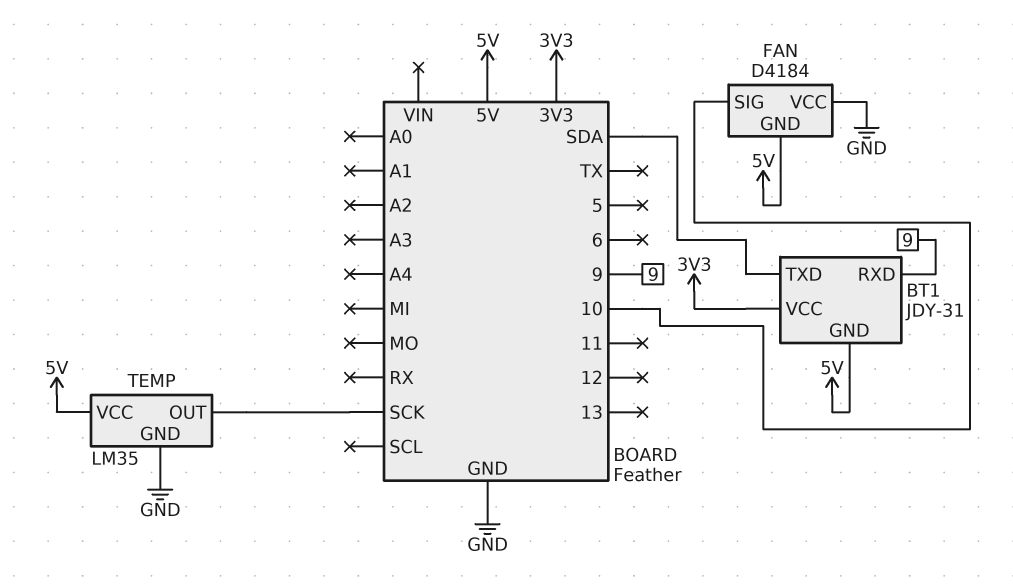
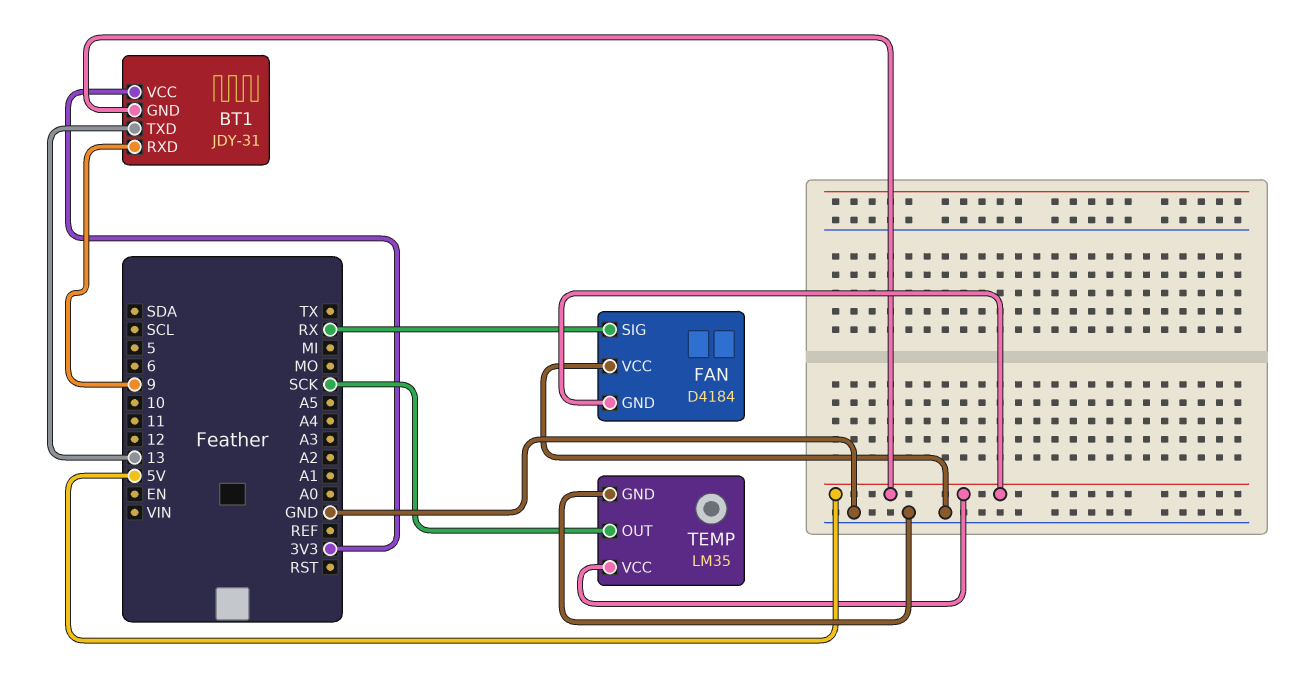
BT1 pin TXD: SDA -> 13
FAN pin SIG: 10 -> RX

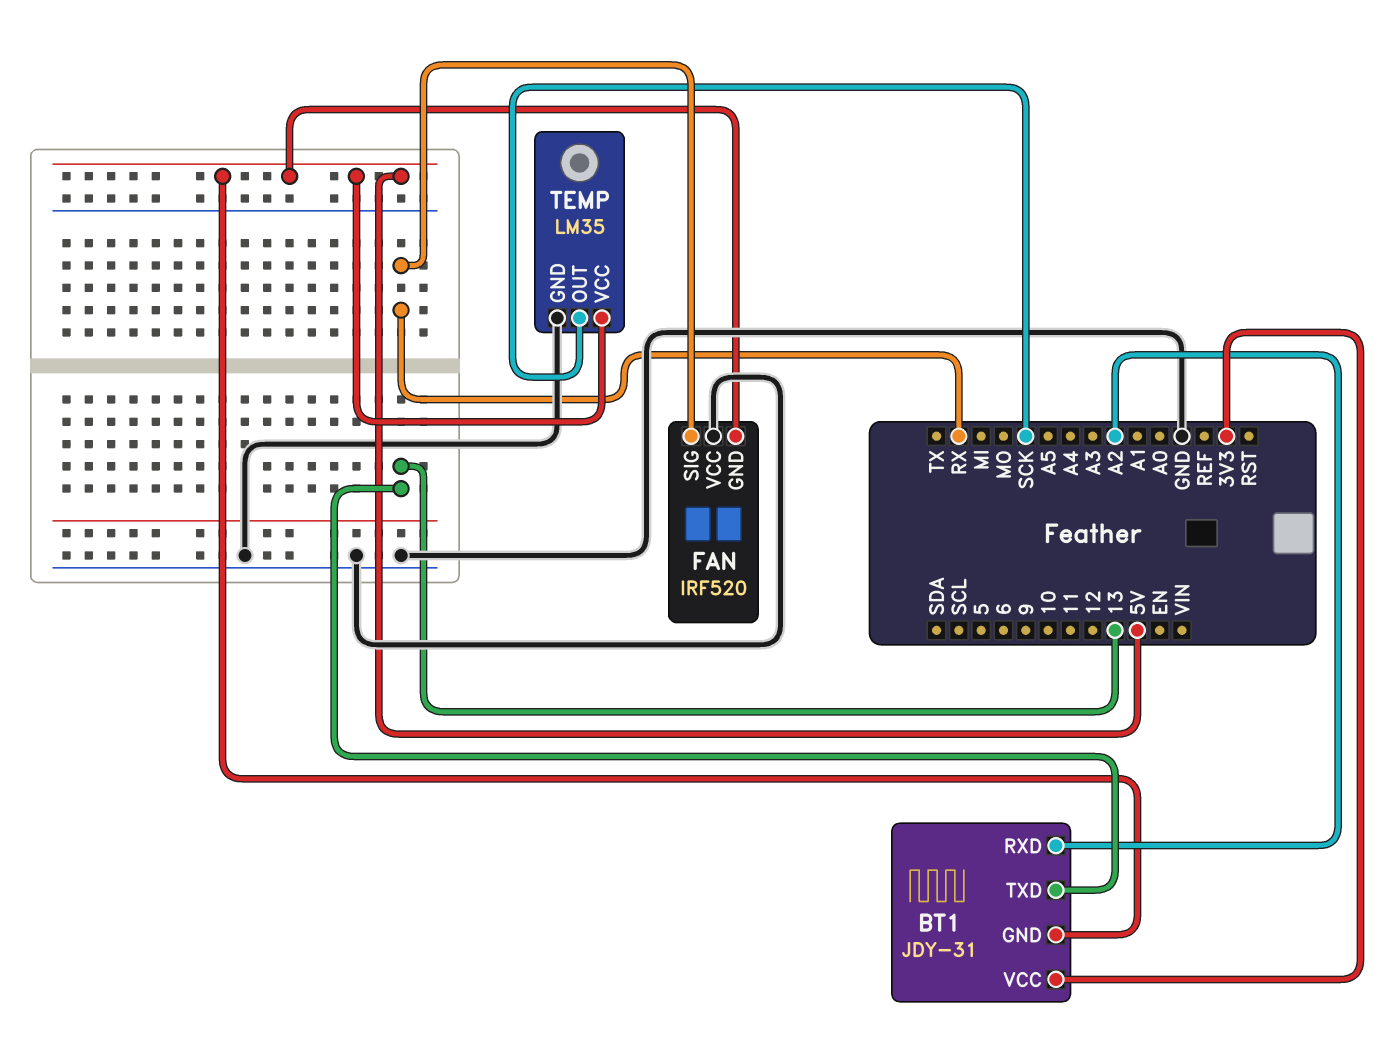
BT1 pin RXD: 9 -> A2
FAN: D4184 -> IRF520

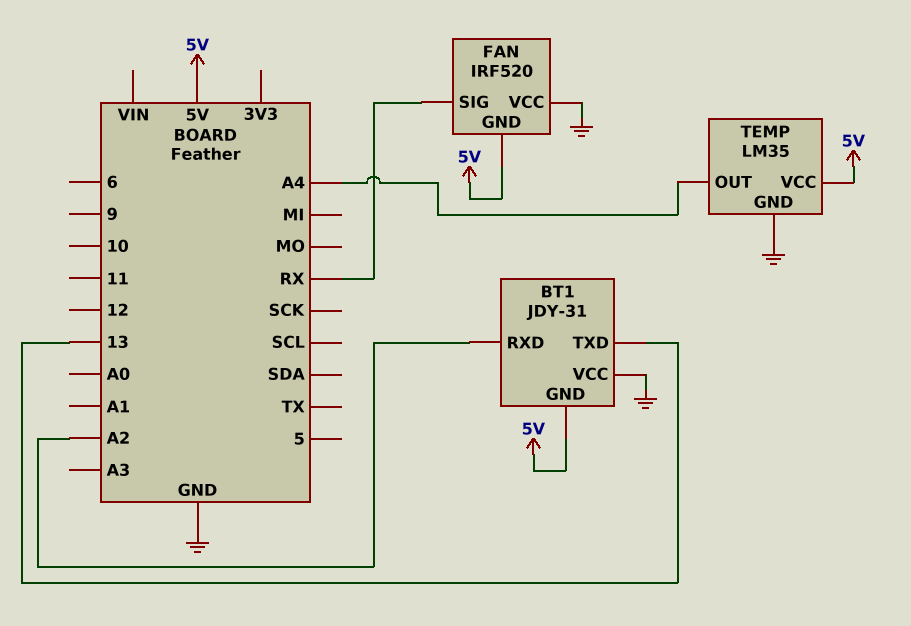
BT1 pin VCC: 3V3 -> GND
TEMP pin OUT: SCK -> A4

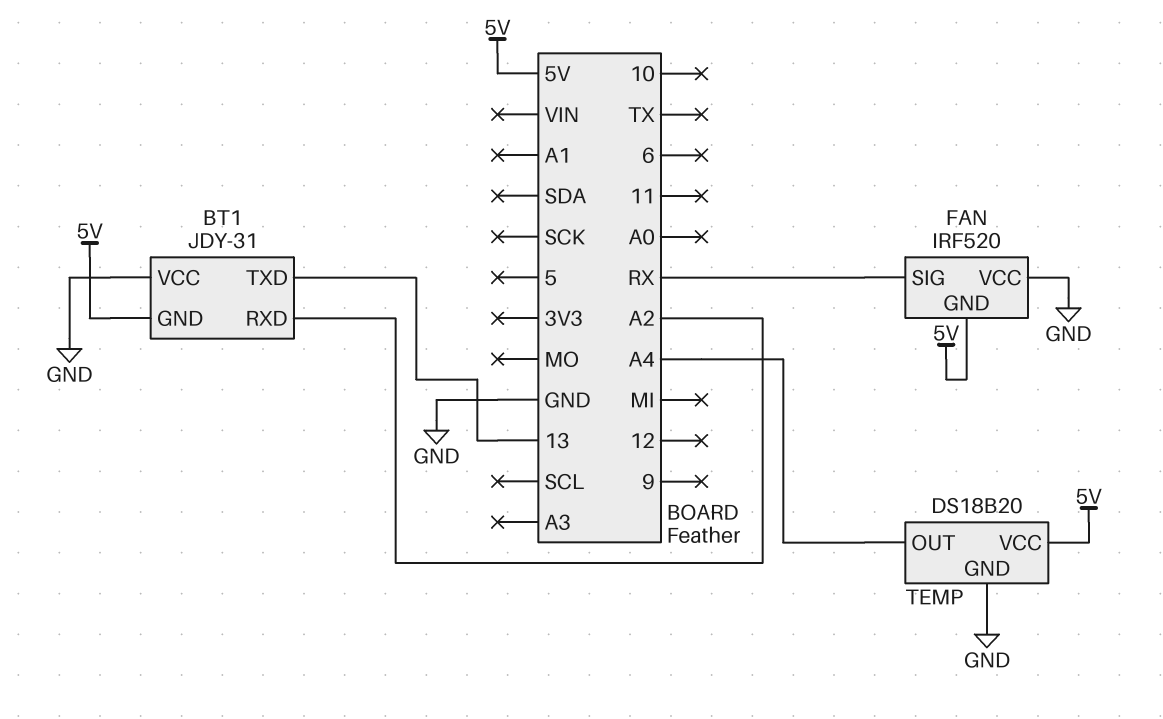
TEMP: LM35 -> DS18B20

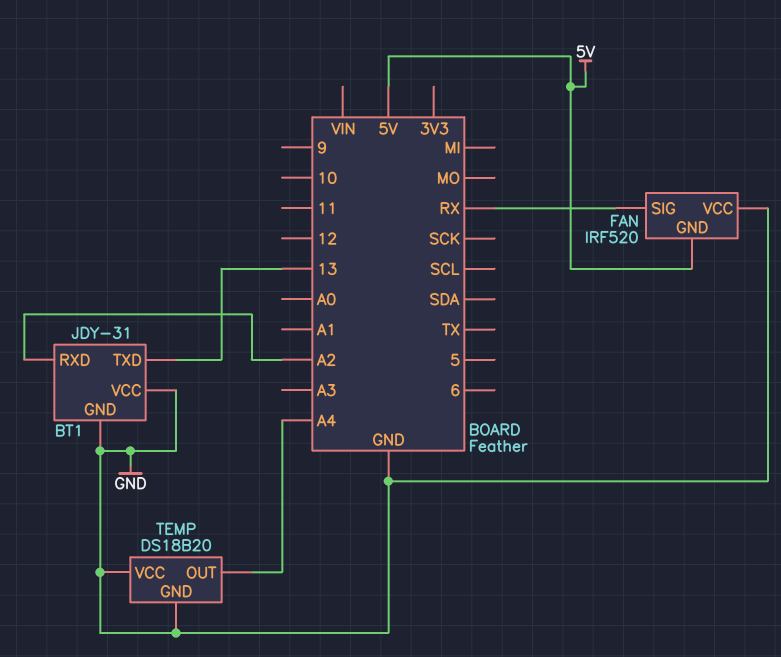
BT1 pin GND: 5V -> GND
TEMP pin VCC: 5V -> GND

